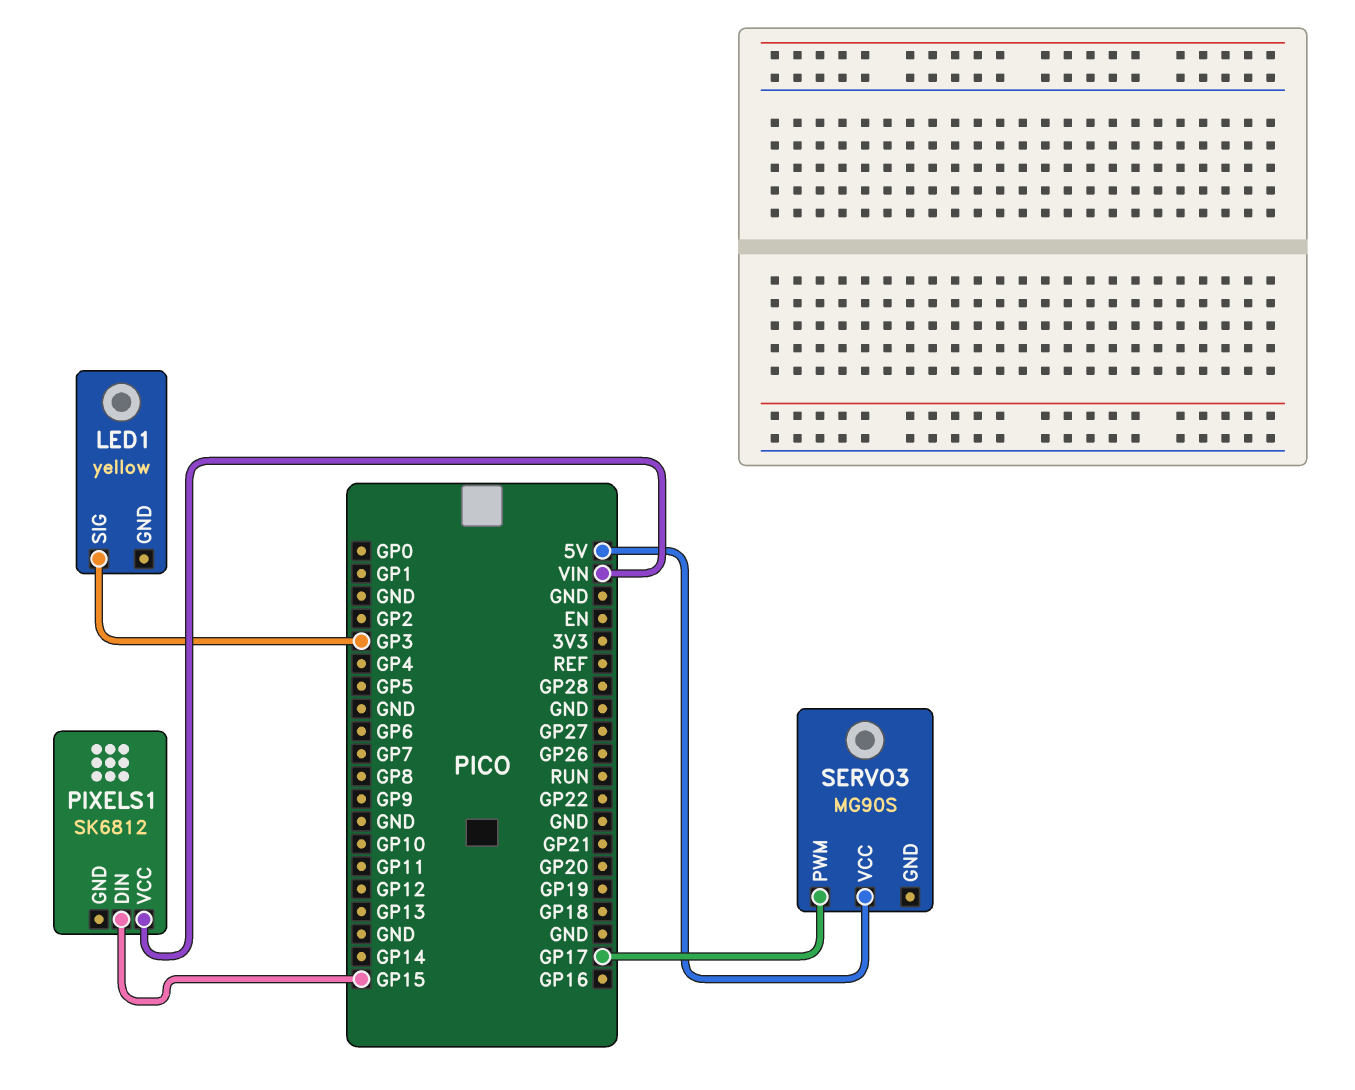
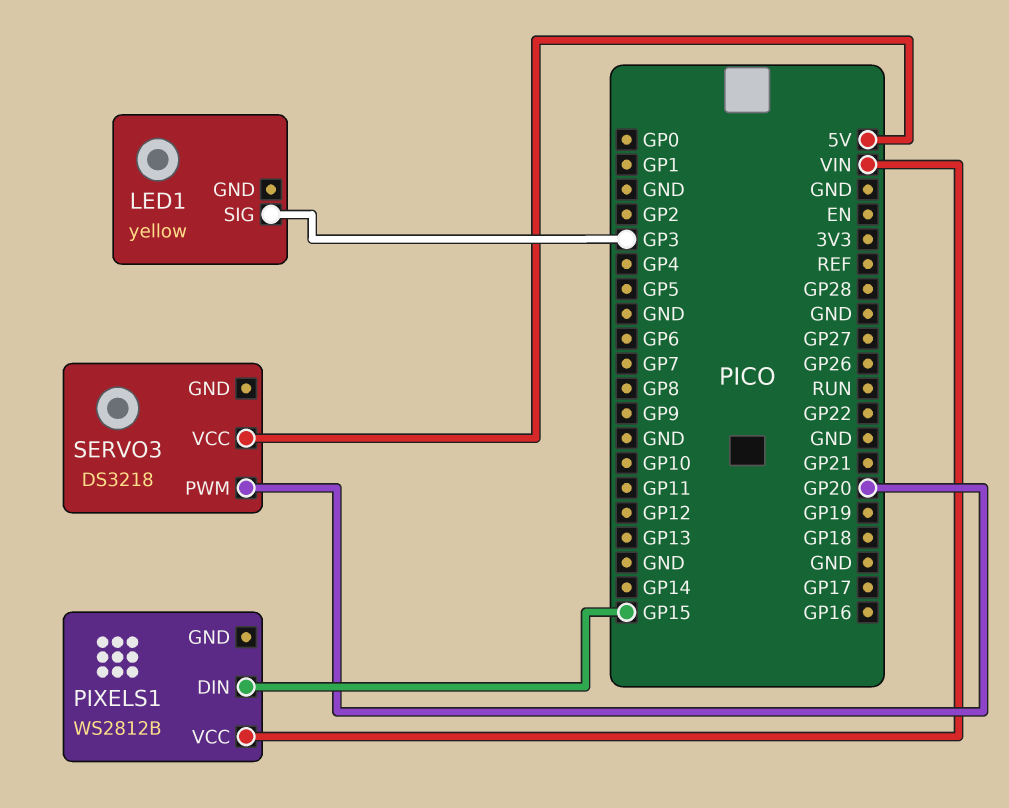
PIXELS1: SK6812 -> WS2812B
SERVO3: MG90S -> DS3218
SERVO3 pin PWM: GP17 -> GP20

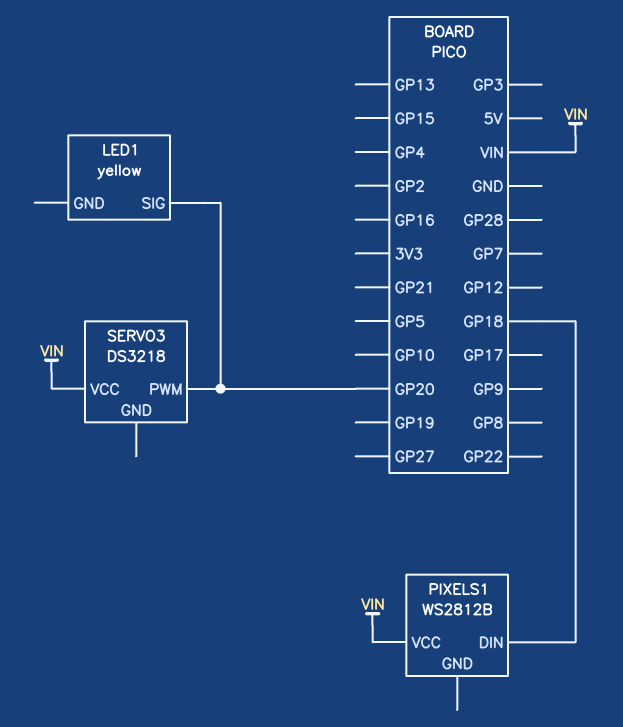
LED1 pin SIG: GP3 -> GP20
PIXELS1 pin DIN: GP15 -> GP18
SERVO3 pin VCC: 5V -> VIN

